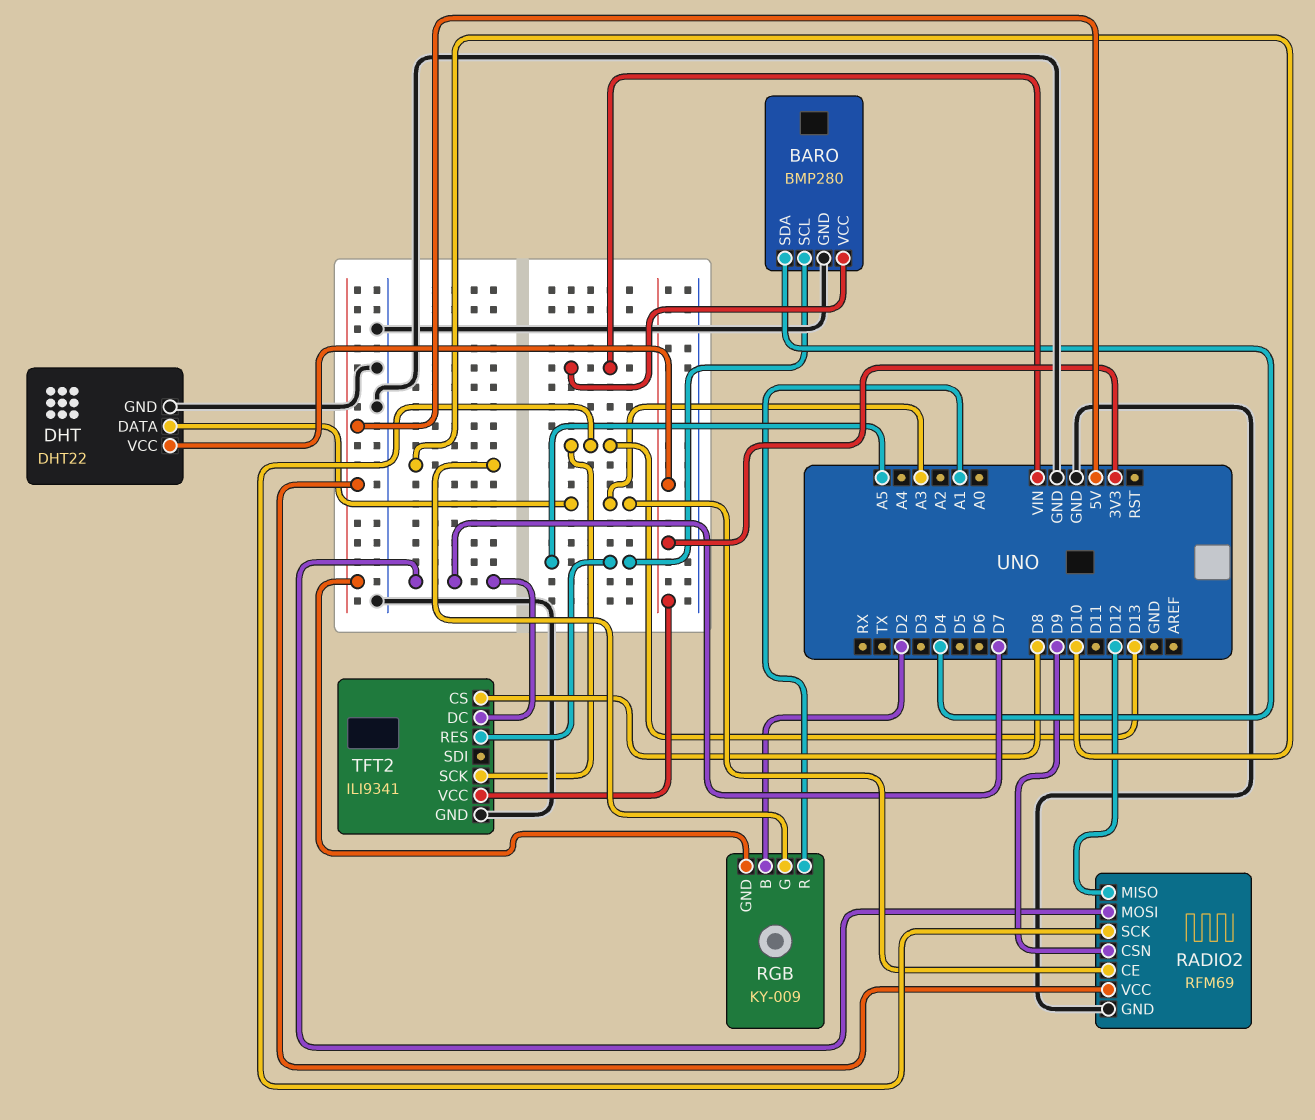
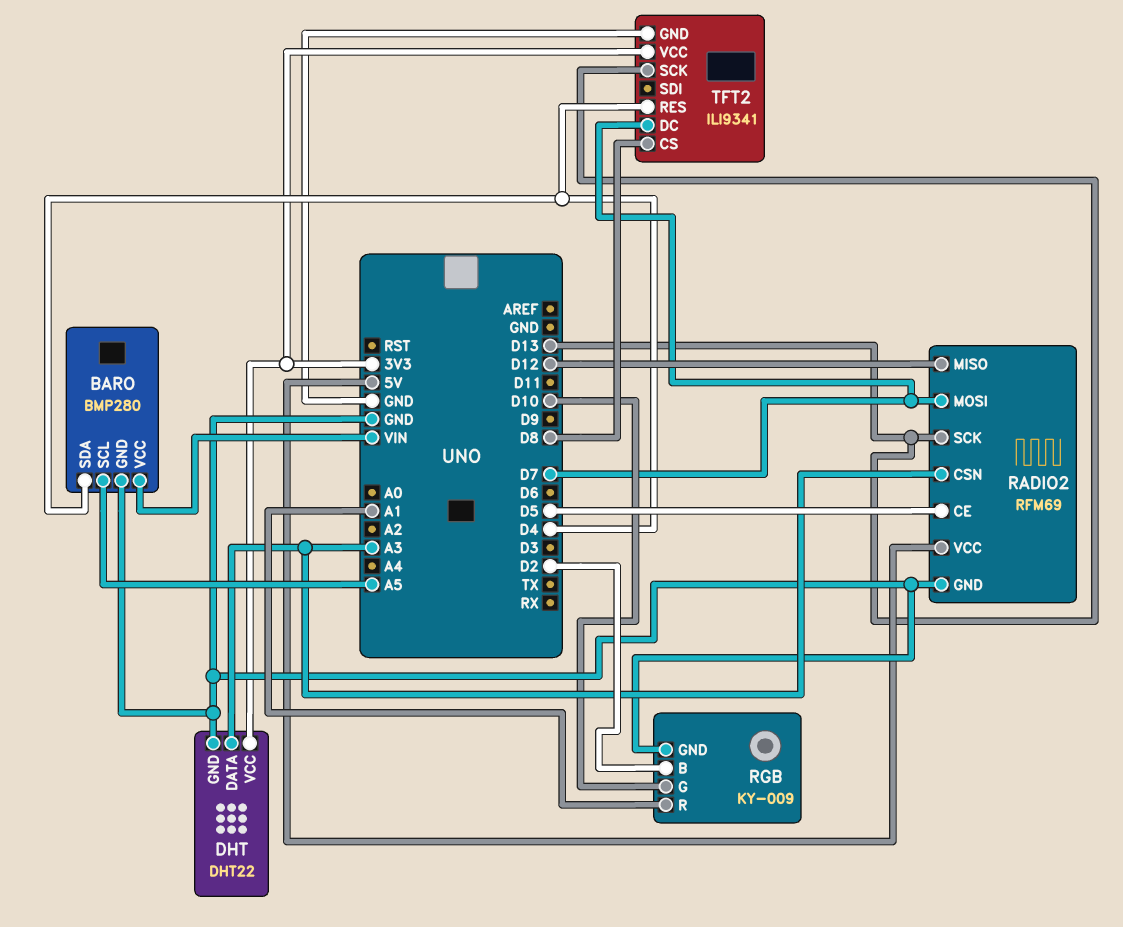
RADIO2 pin CE: A3 -> D5
RADIO2 pin CSN: D9 -> A3
RGB pin GND: 5V -> GND
TFT2 pin RES: A5 -> D4

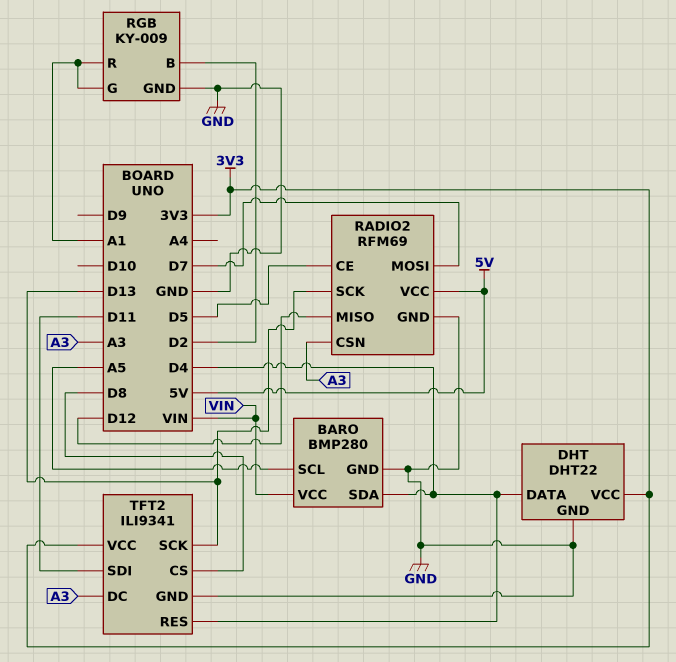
DHT pin DATA: A3 -> D4
RGB pin G: D10 -> A1
TFT2 pin DC: D7 -> A3
TFT2 pin SDI: none -> D11

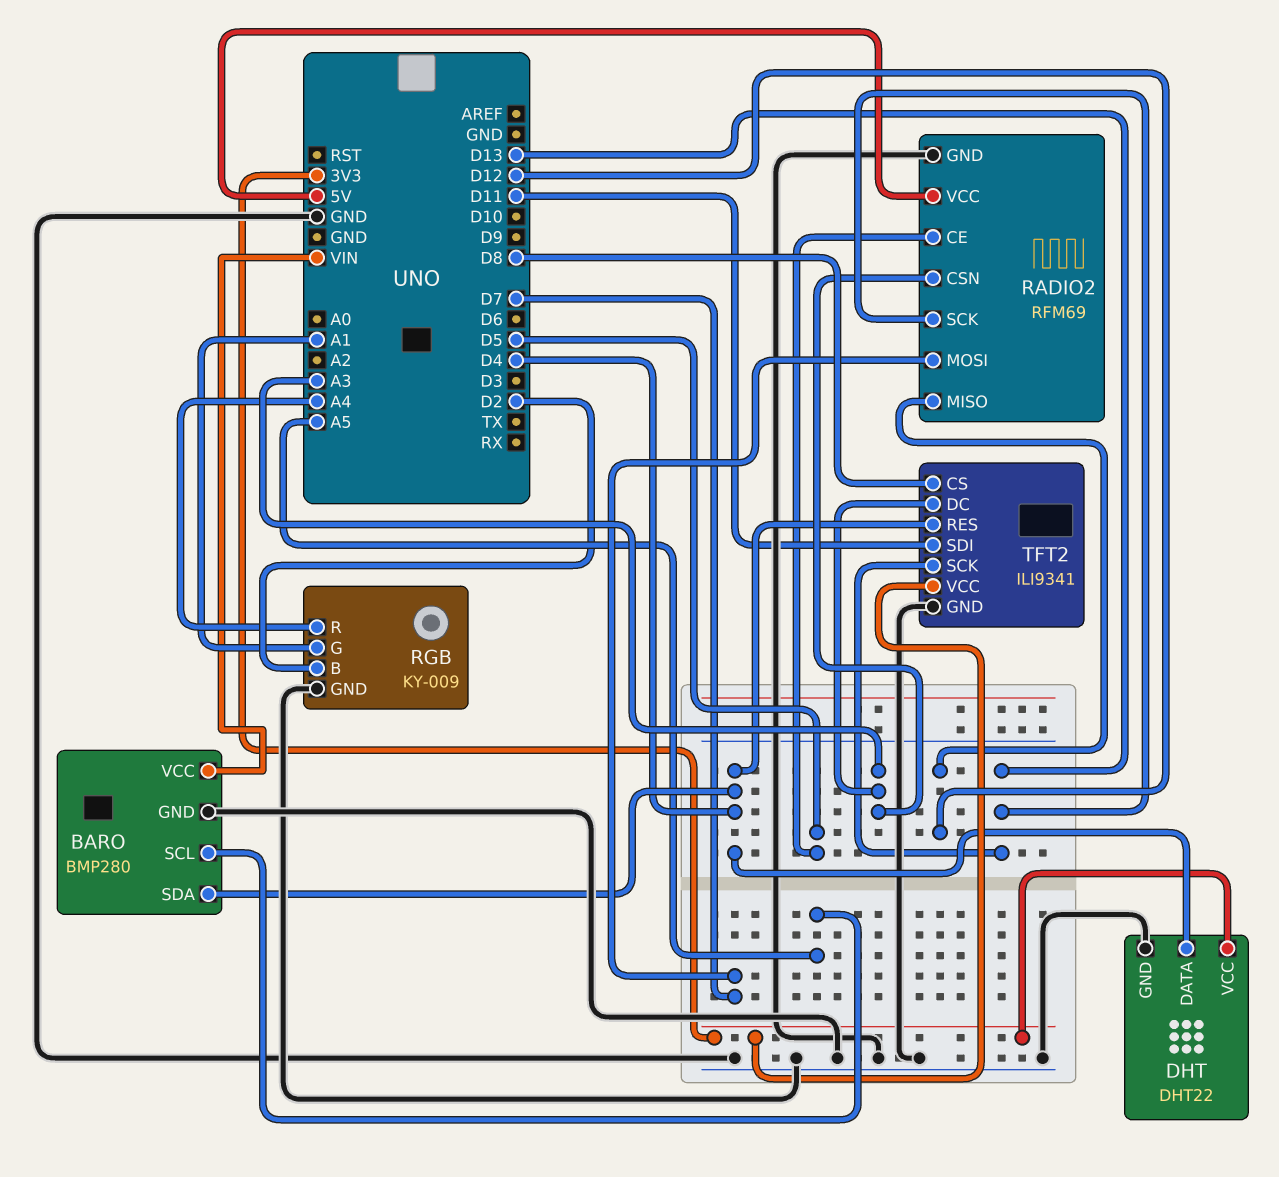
RGB pin R: A1 -> A4

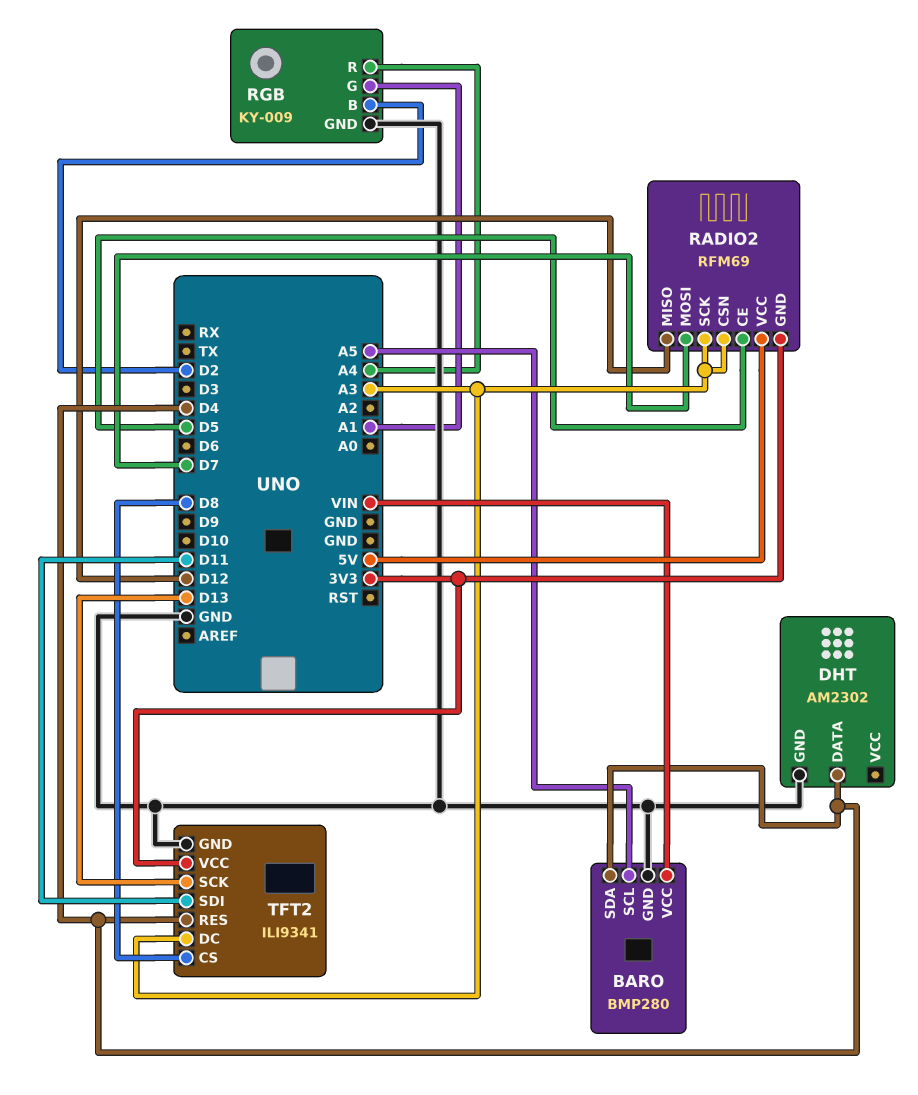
DHT: DHT22 -> AM2302
DHT pin VCC: 3V3 -> none
RADIO2 pin GND: GND -> 3V3
RADIO2 pin SCK: D13 -> A3

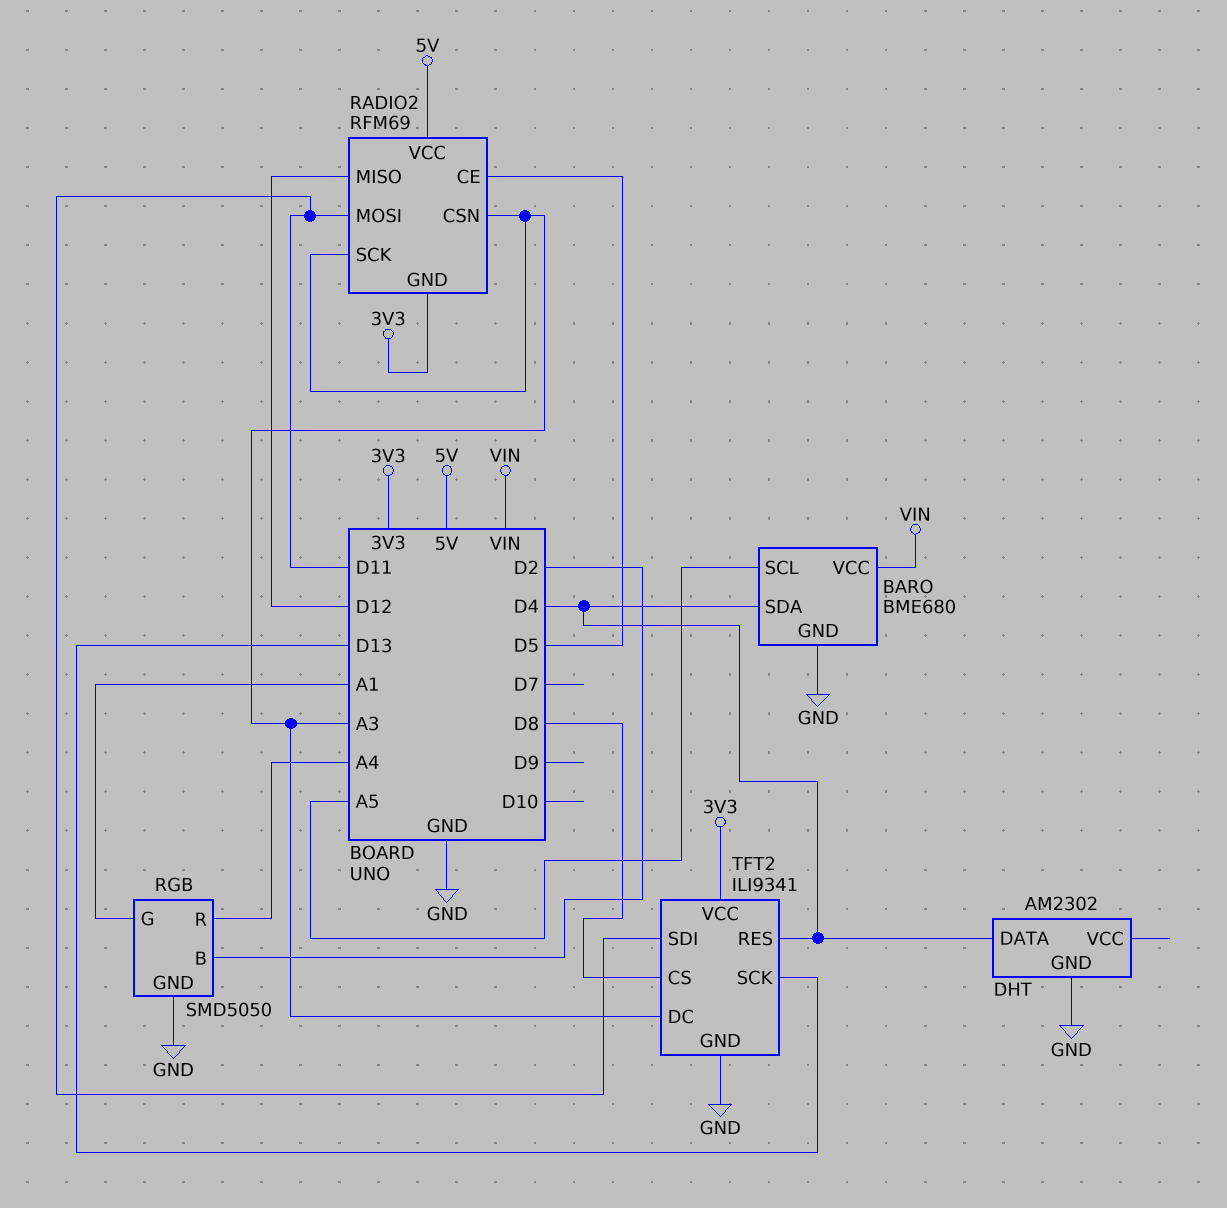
BARO: BMP280 -> BME680
RADIO2 pin MOSI: D7 -> D11
RGB: KY-009 -> SMD5050

